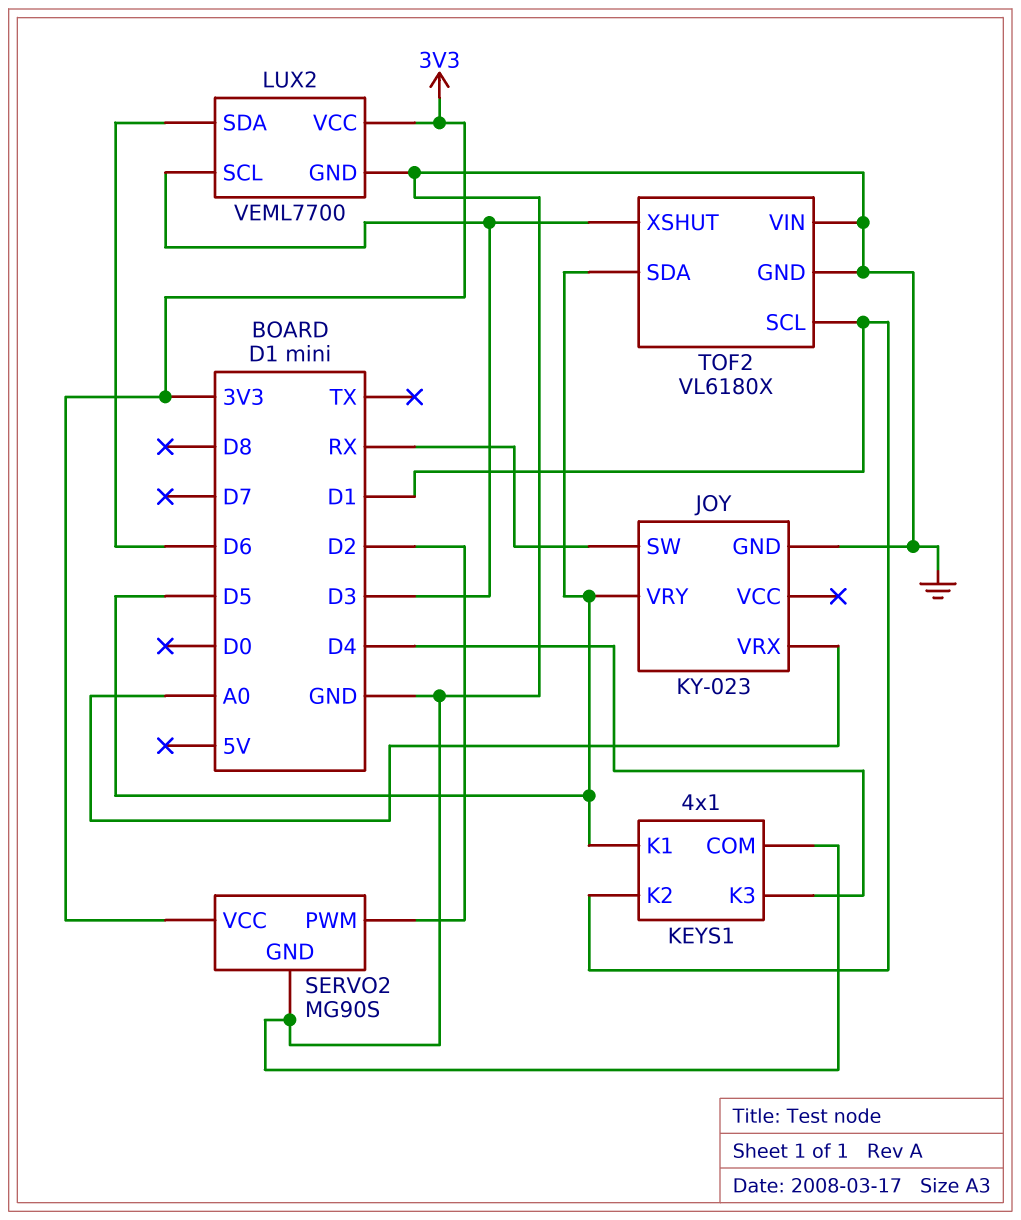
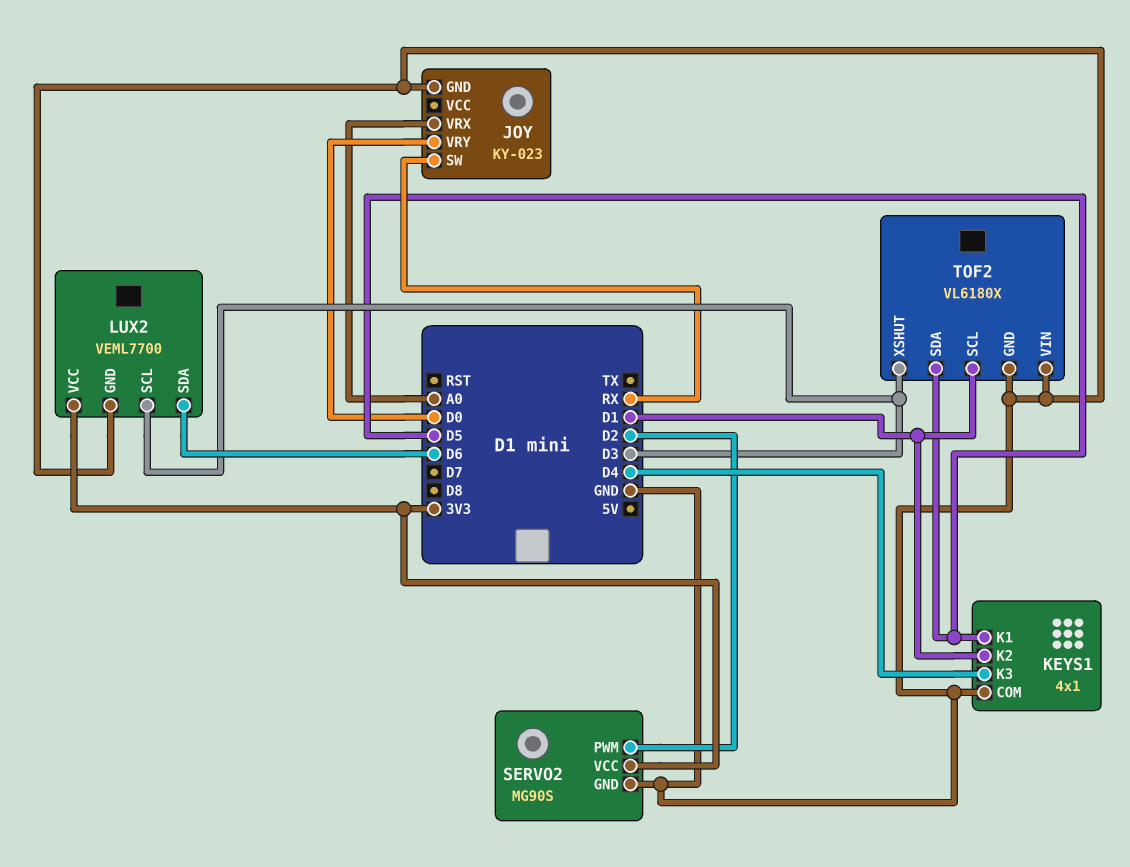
JOY pin VRY: D5 -> D0

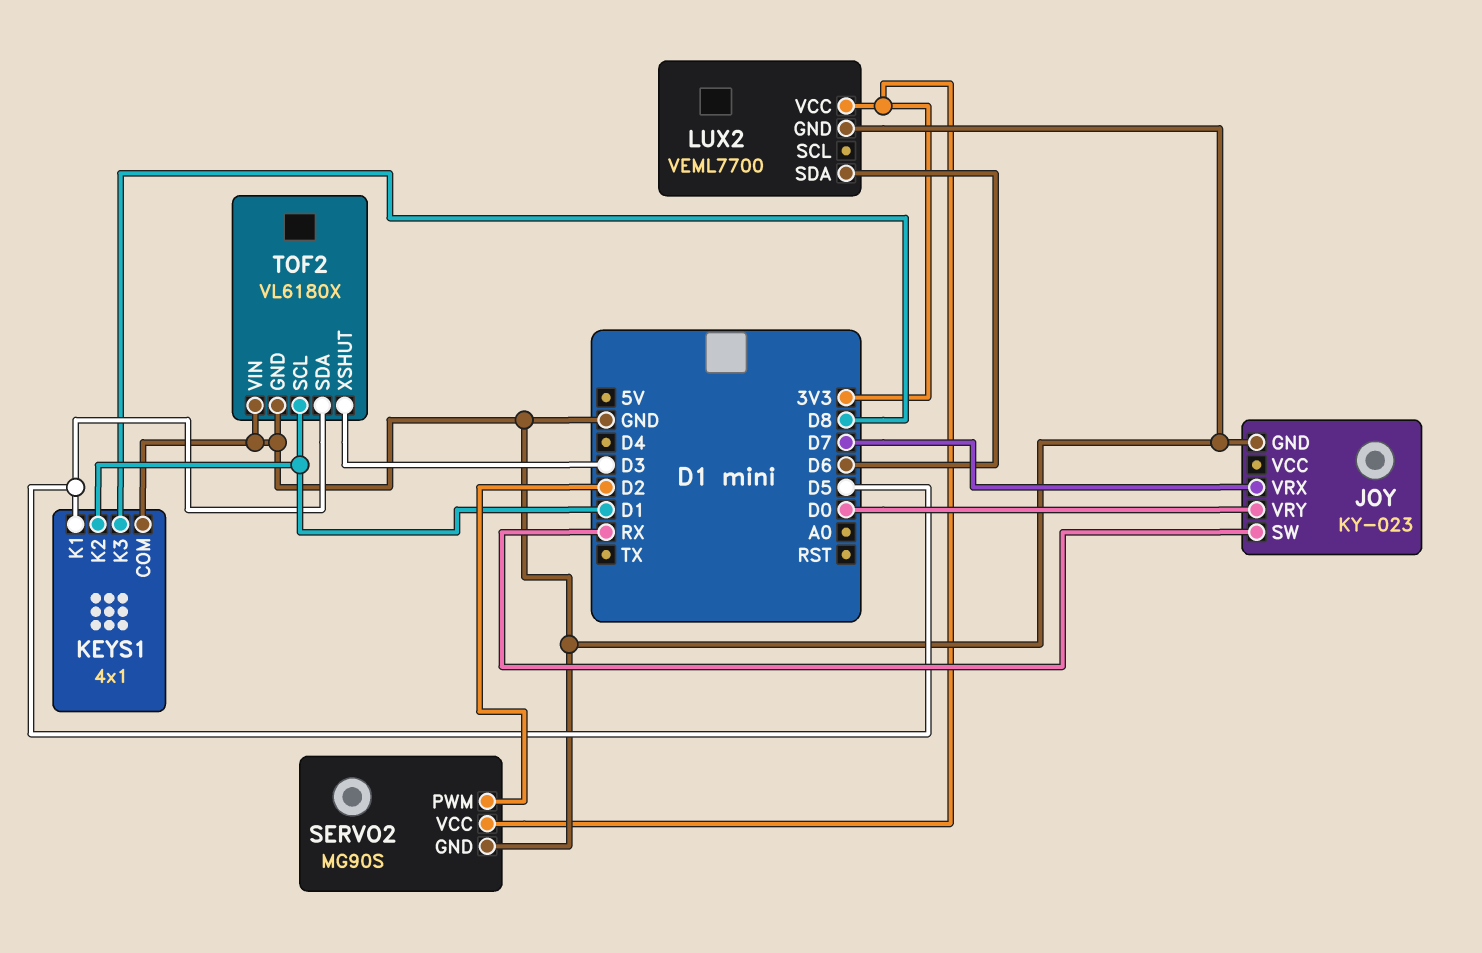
JOY pin VRX: A0 -> D7
KEYS1 pin K3: D4 -> D8
LUX2 pin SCL: D3 -> none

